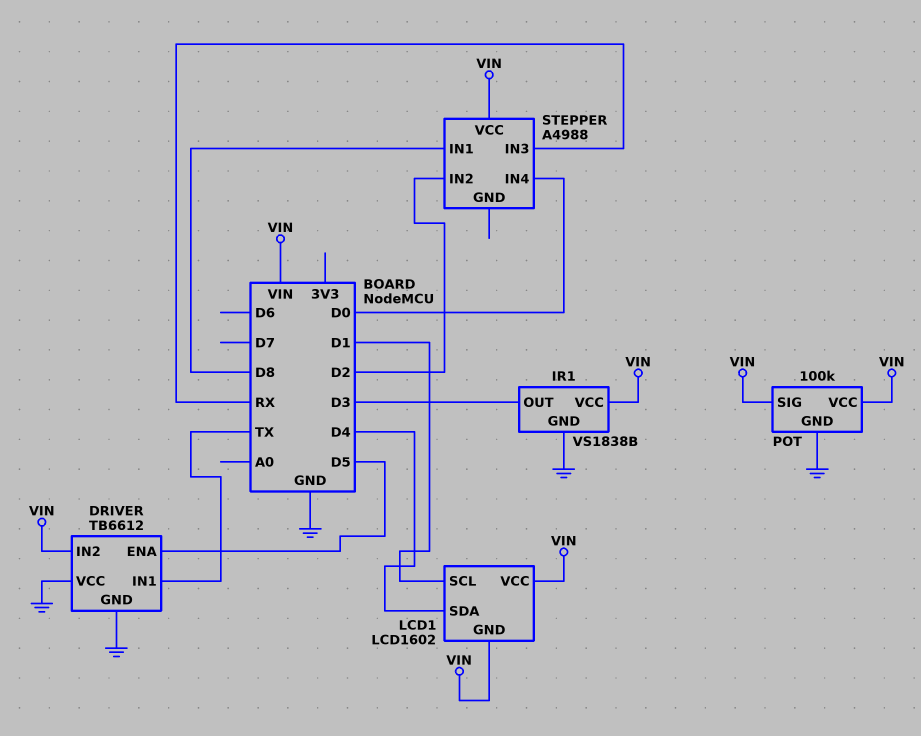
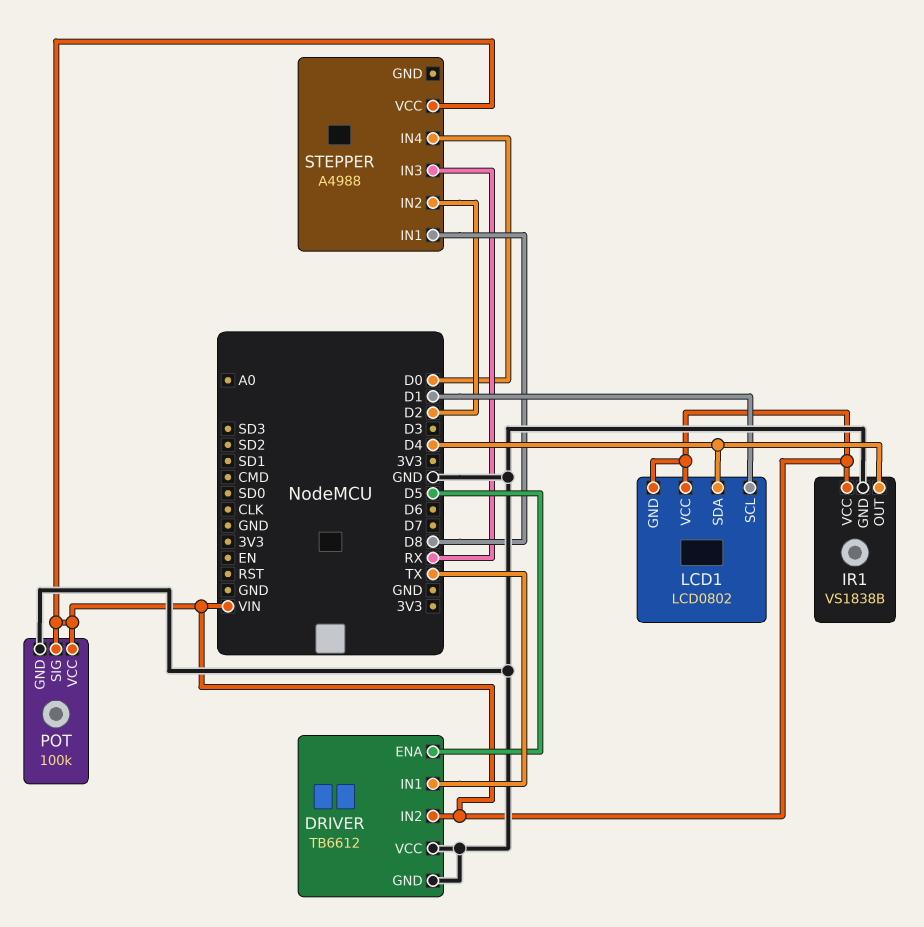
IR1 pin OUT: D3 -> D4
LCD1: LCD1602 -> LCD0802

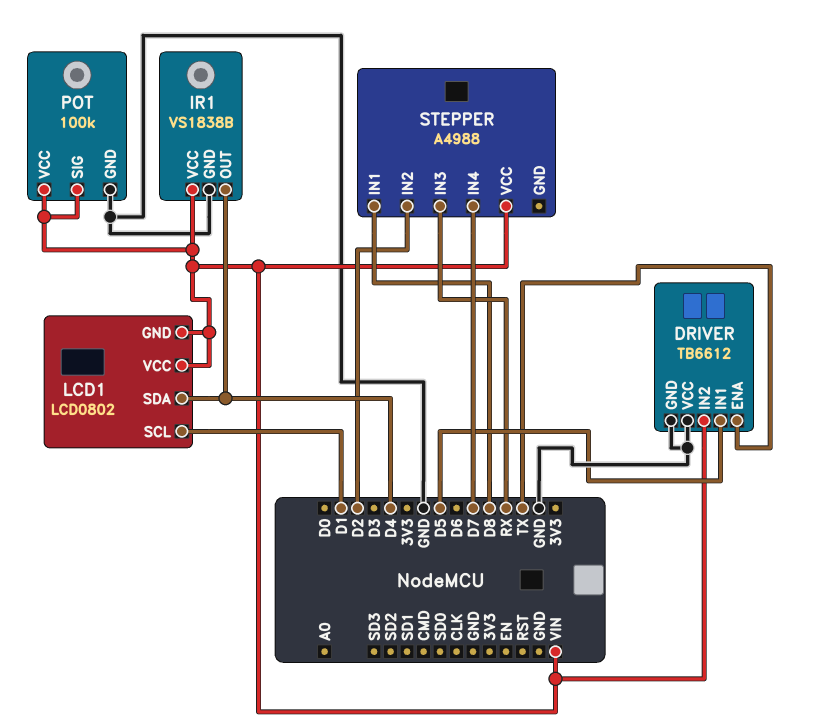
DRIVER pin ENA: D5 -> TX
DRIVER pin IN1: TX -> D5
STEPPER pin IN4: D0 -> D7

